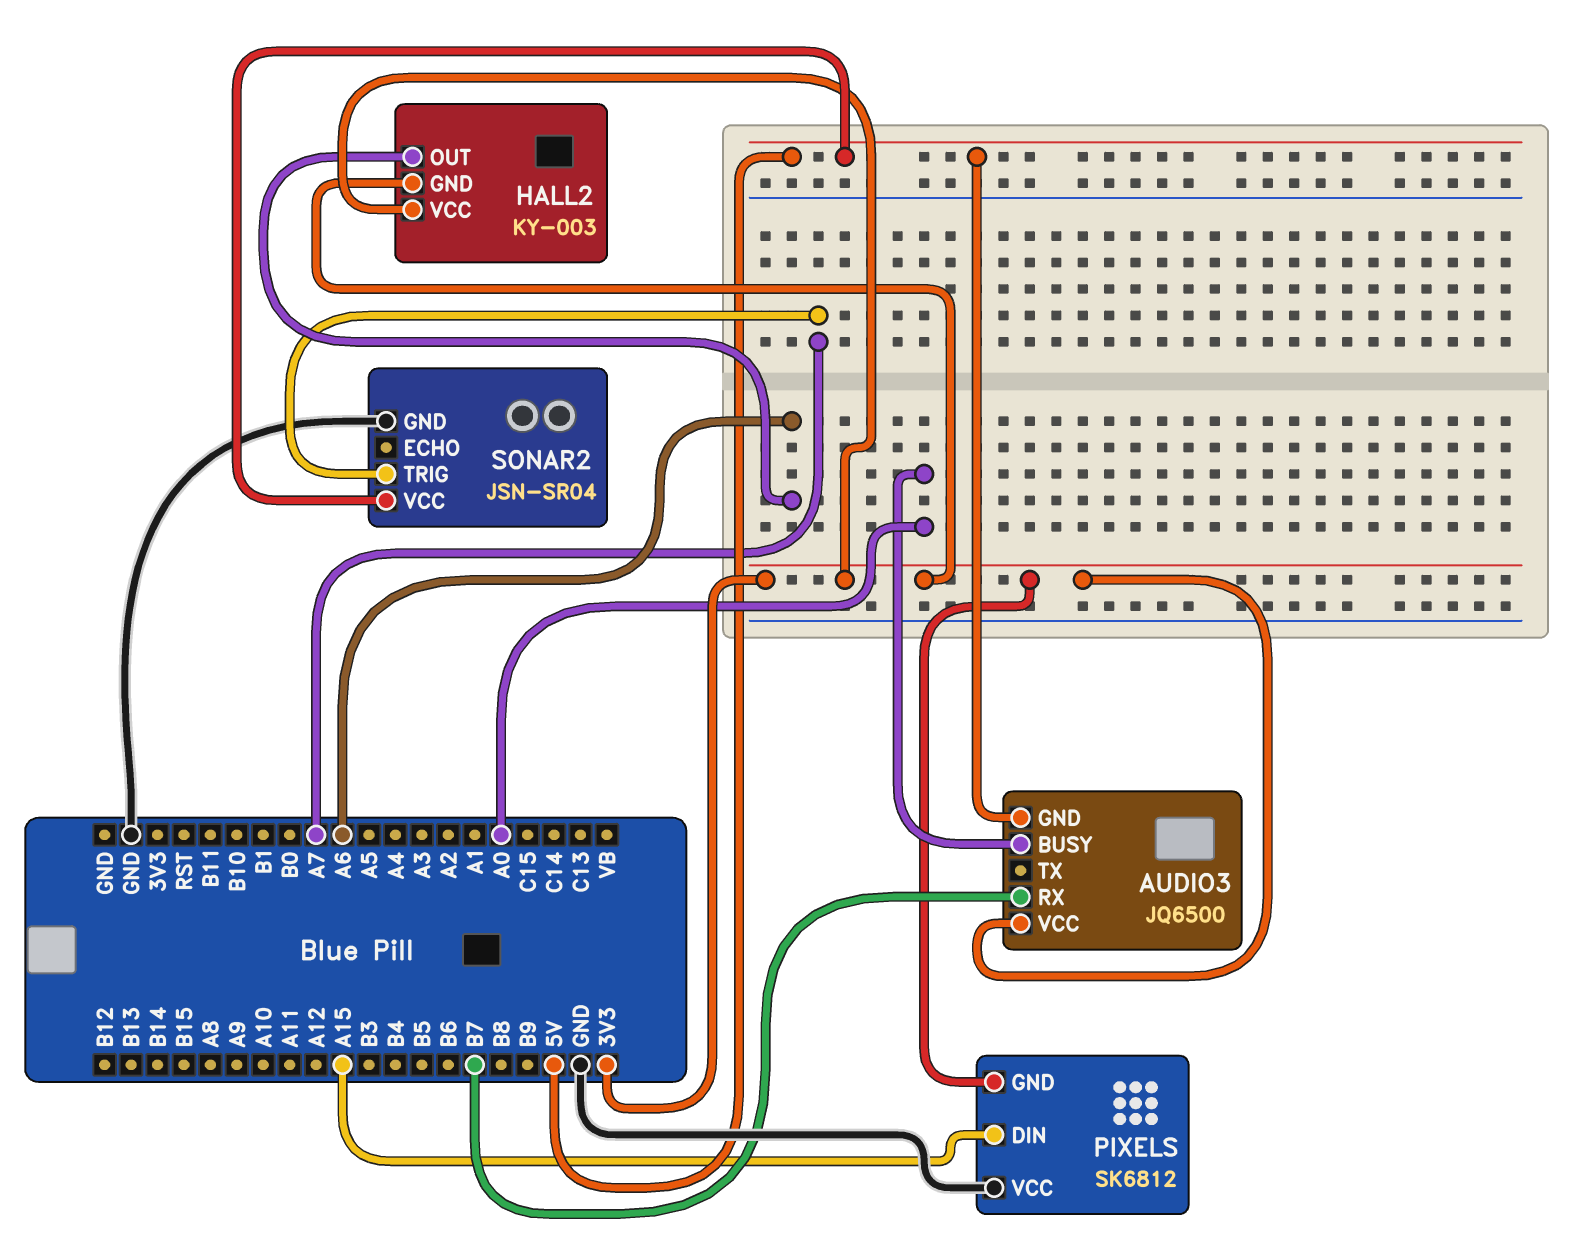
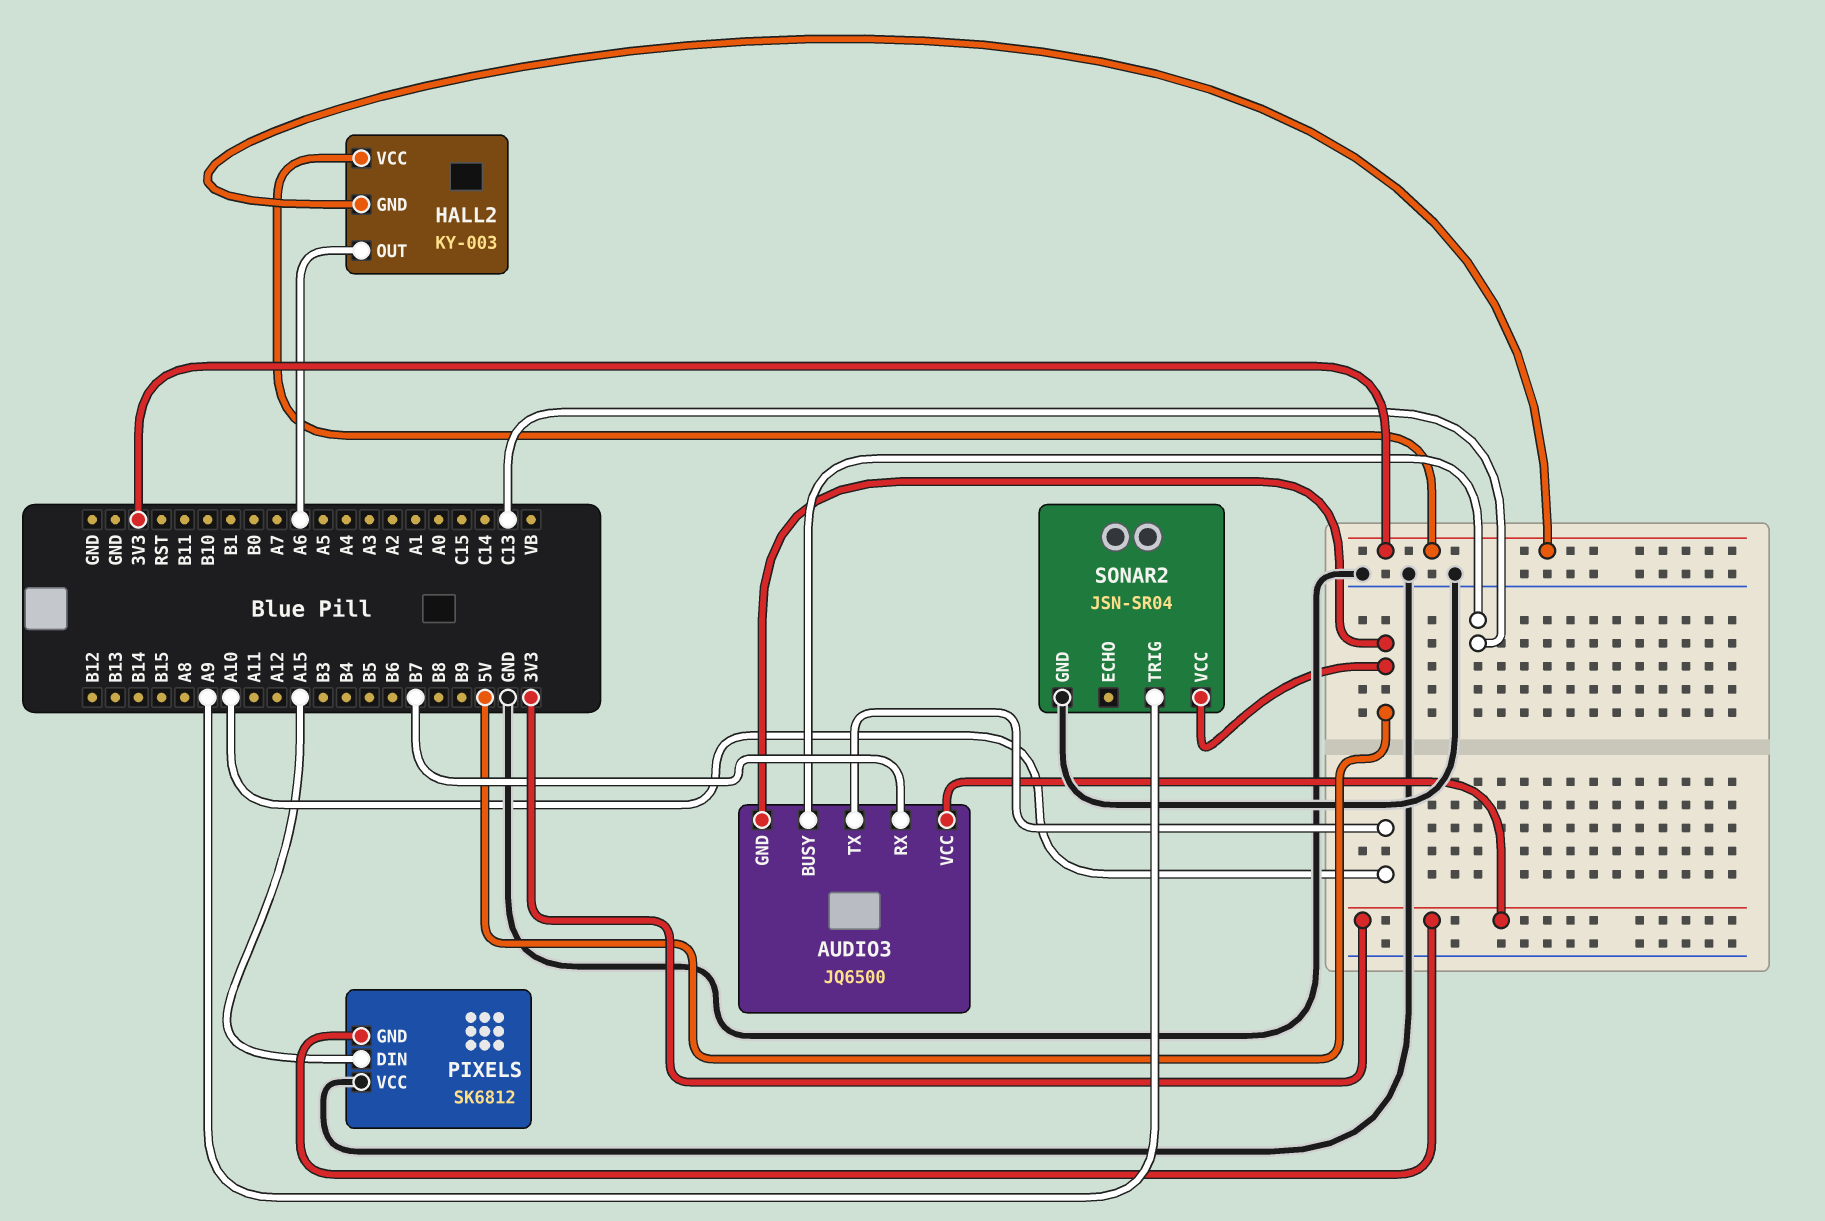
AUDIO3 pin BUSY: A0 -> C13
AUDIO3 pin TX: none -> A10
SONAR2 pin TRIG: A7 -> A9

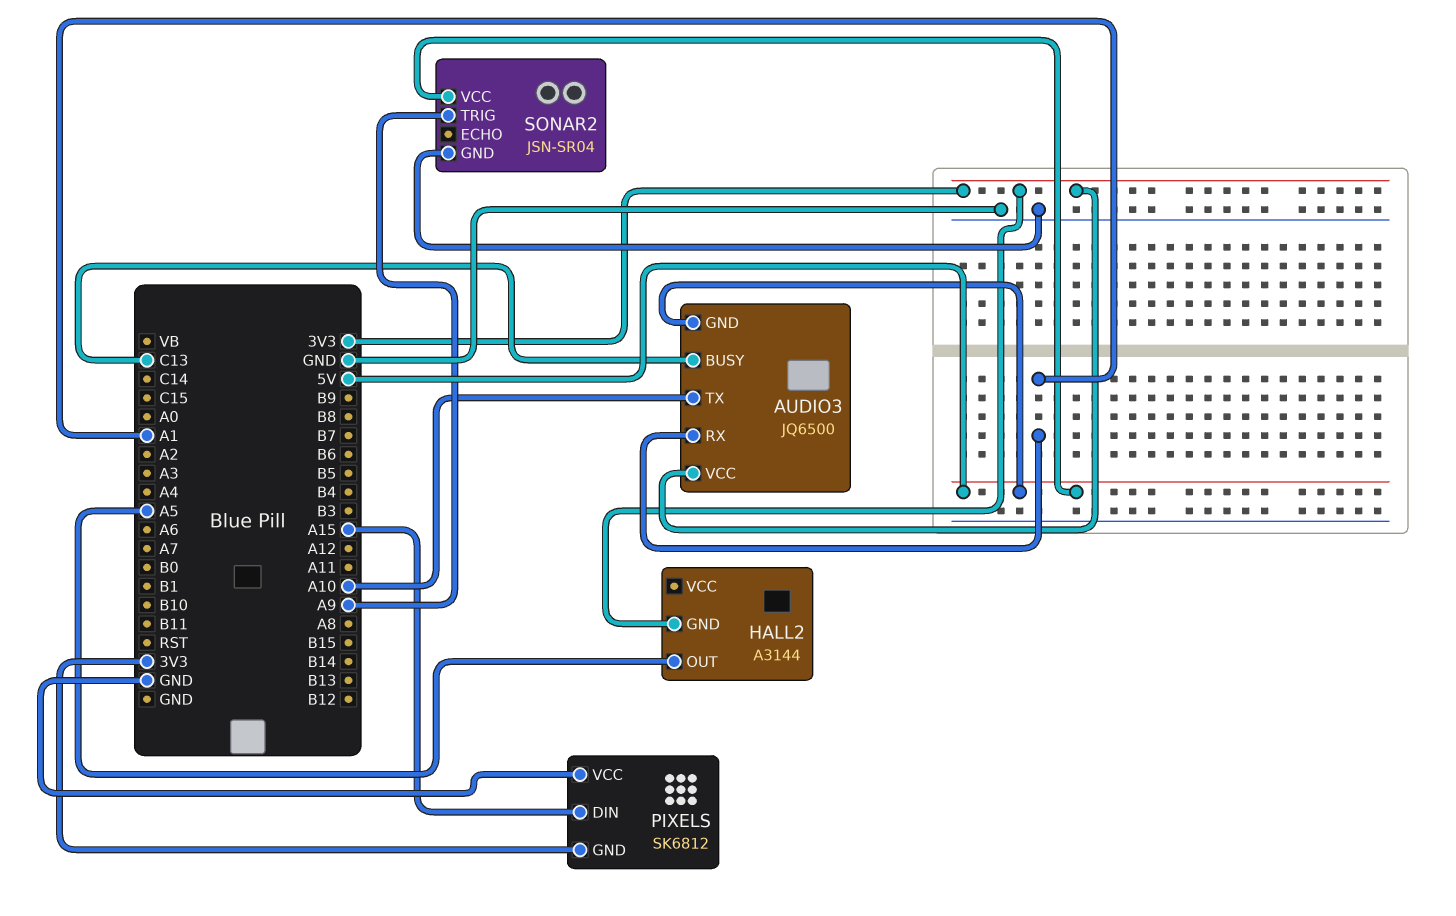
AUDIO3 pin RX: B7 -> A1
HALL2: KY-003 -> A3144
HALL2 pin OUT: A6 -> A5
HALL2 pin VCC: 3V3 -> none

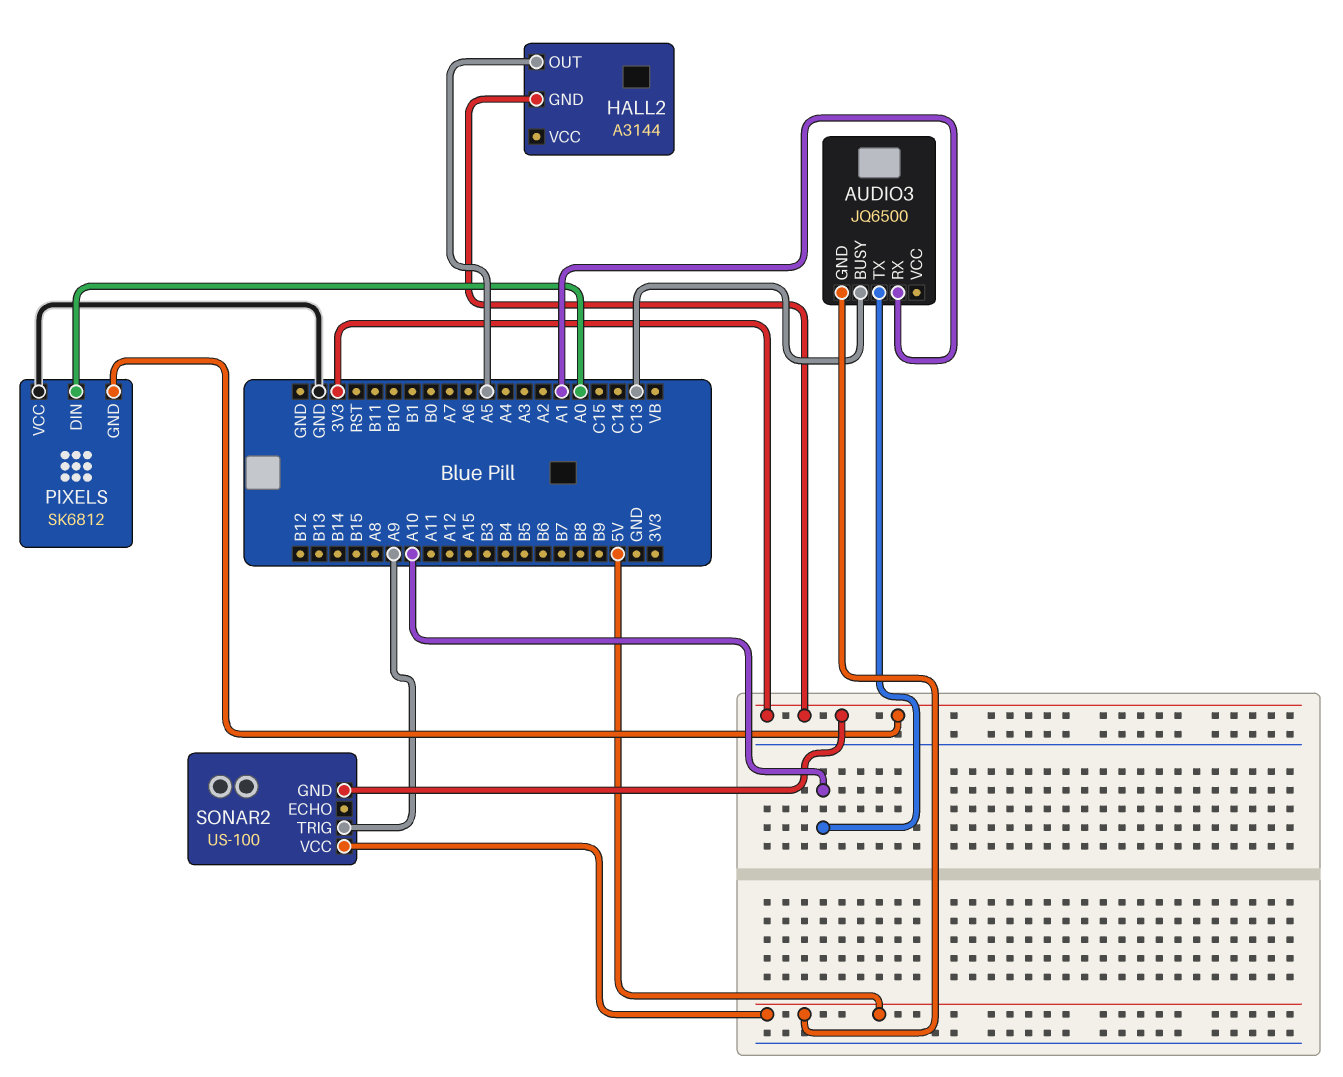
AUDIO3 pin VCC: 3V3 -> none
PIXELS pin DIN: A15 -> A0
SONAR2: JSN-SR04 -> US-100
SONAR2 pin GND: GND -> 3V3

